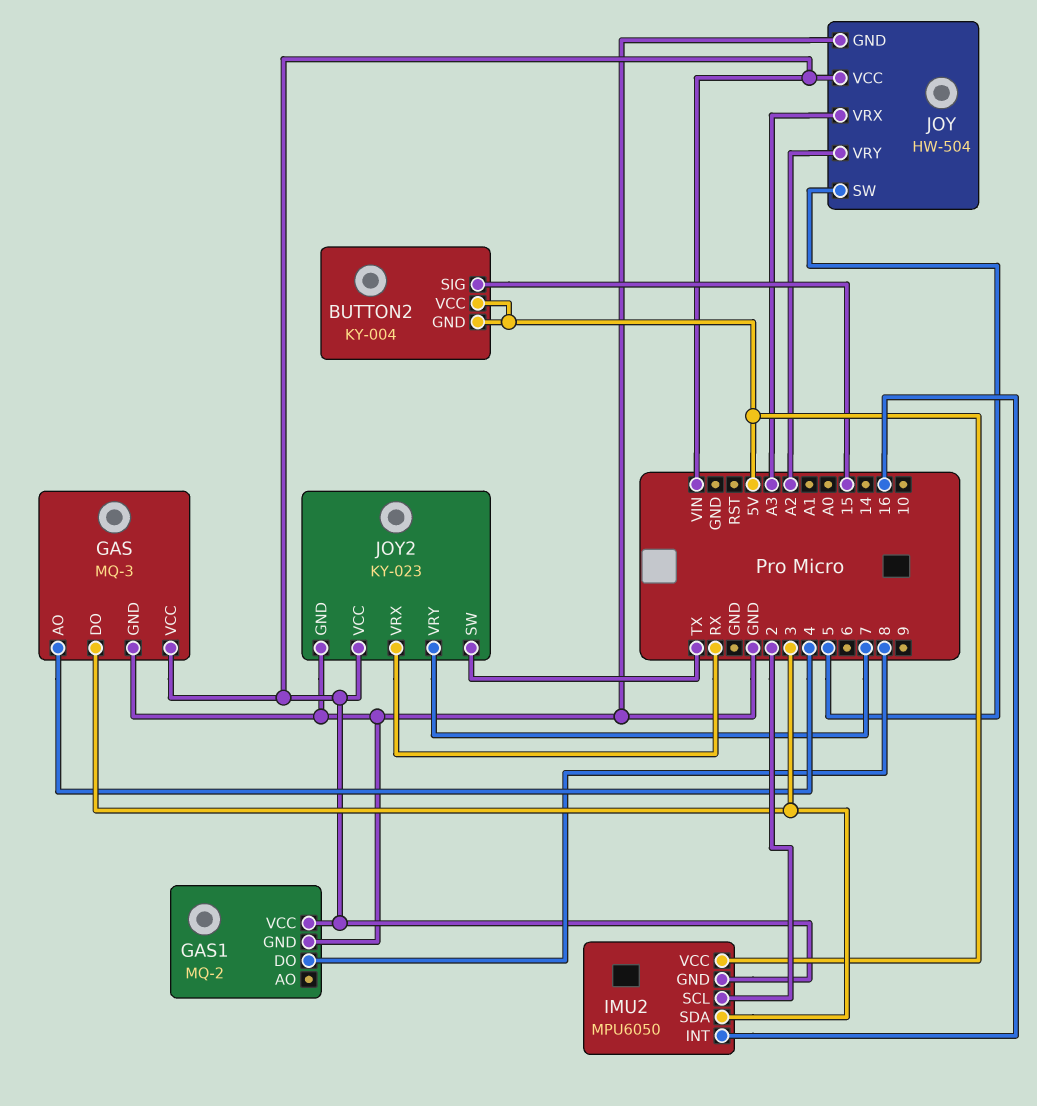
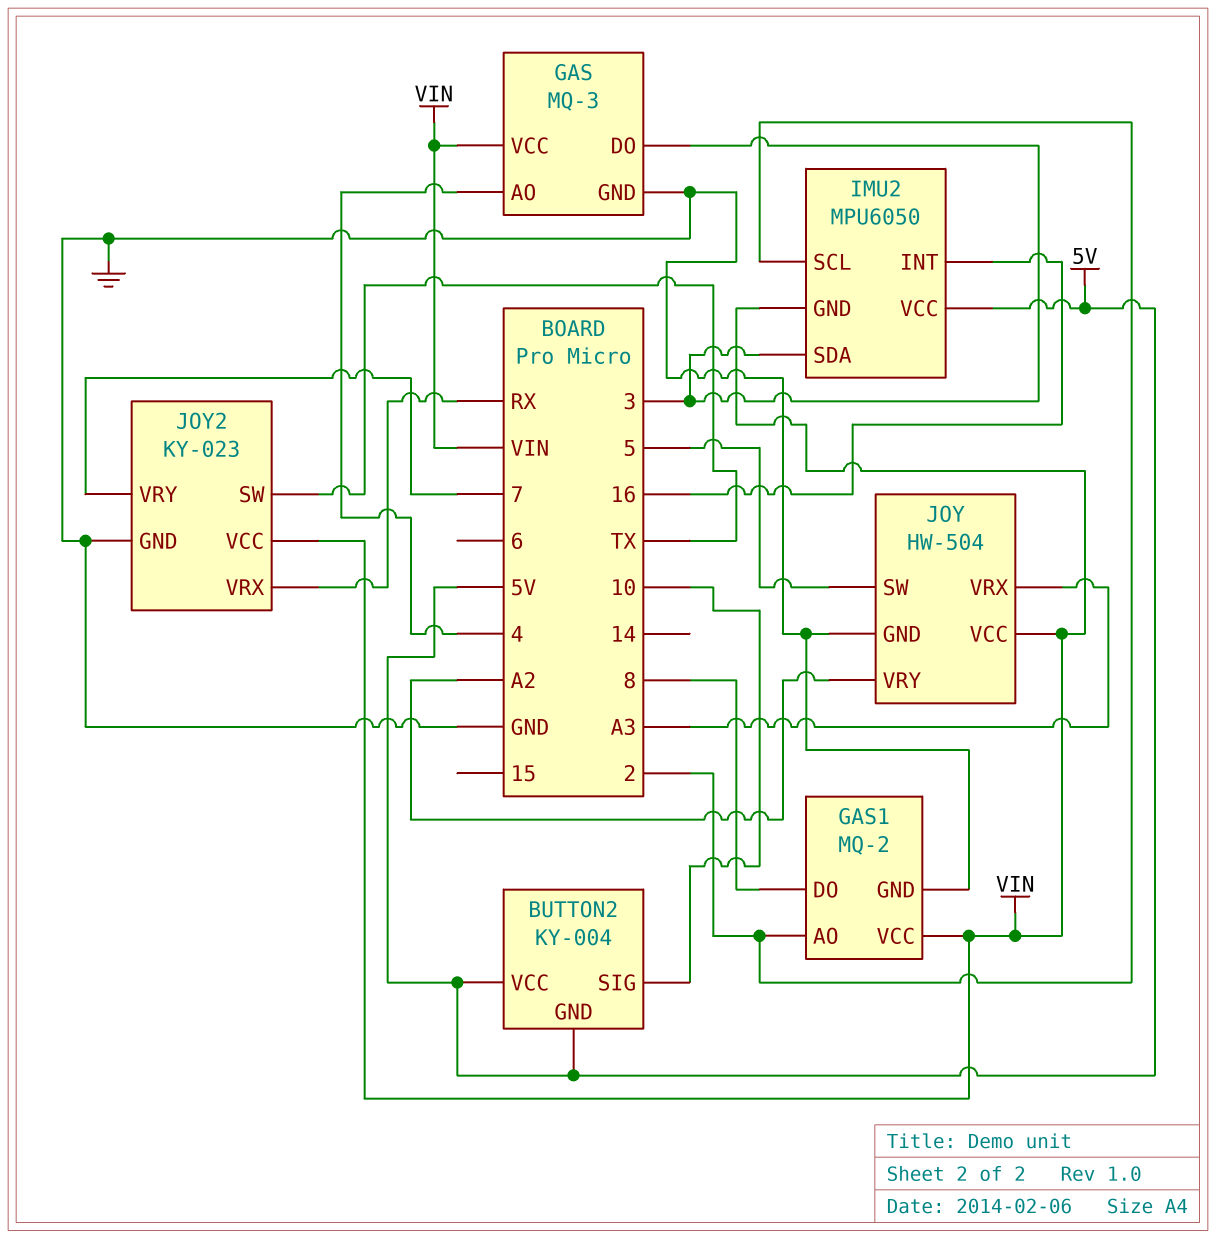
BUTTON2 pin SIG: 15 -> 10
GAS1 pin AO: none -> 2

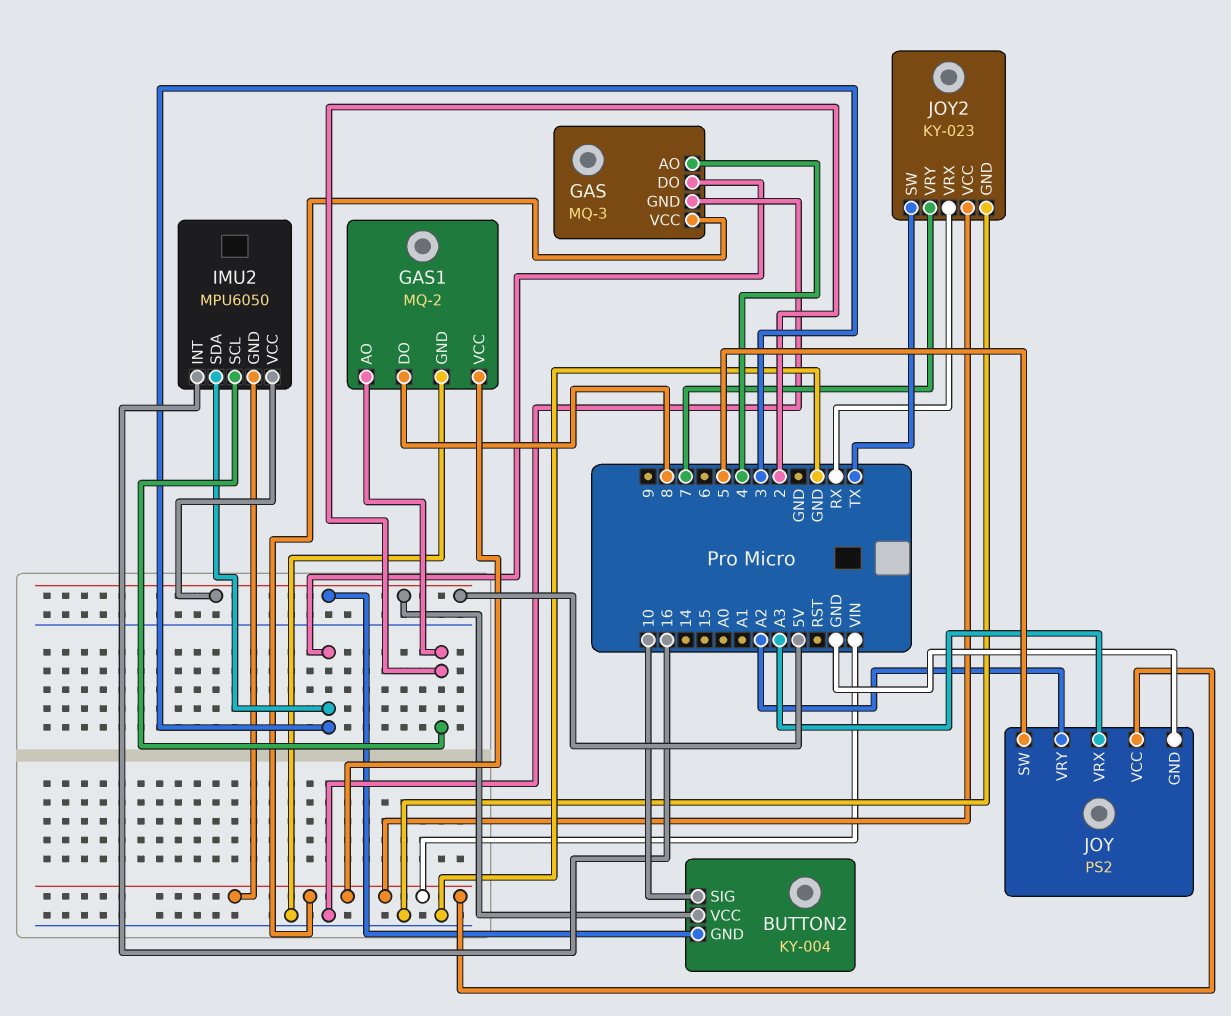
JOY: HW-504 -> PS2

